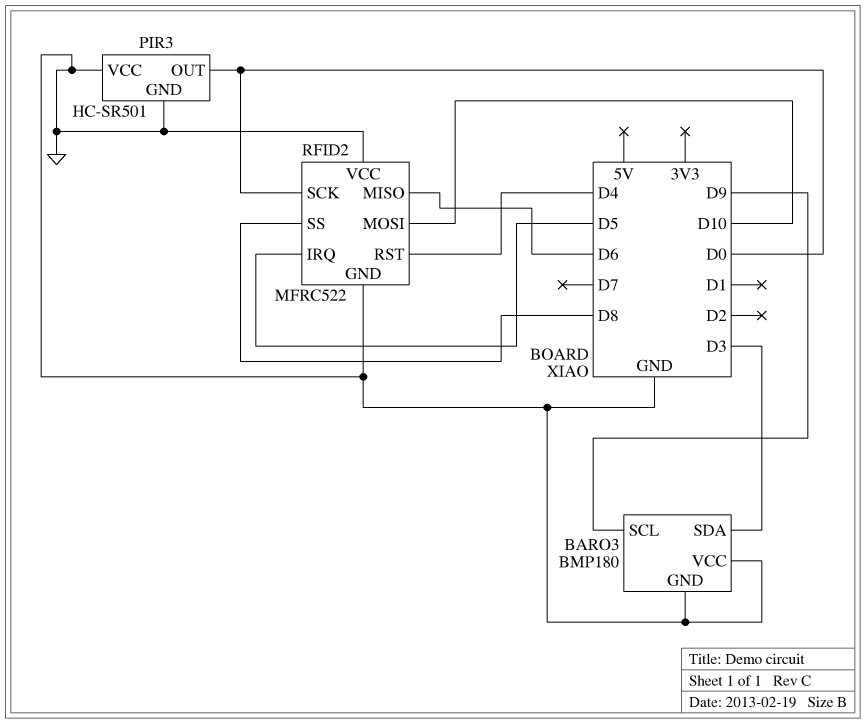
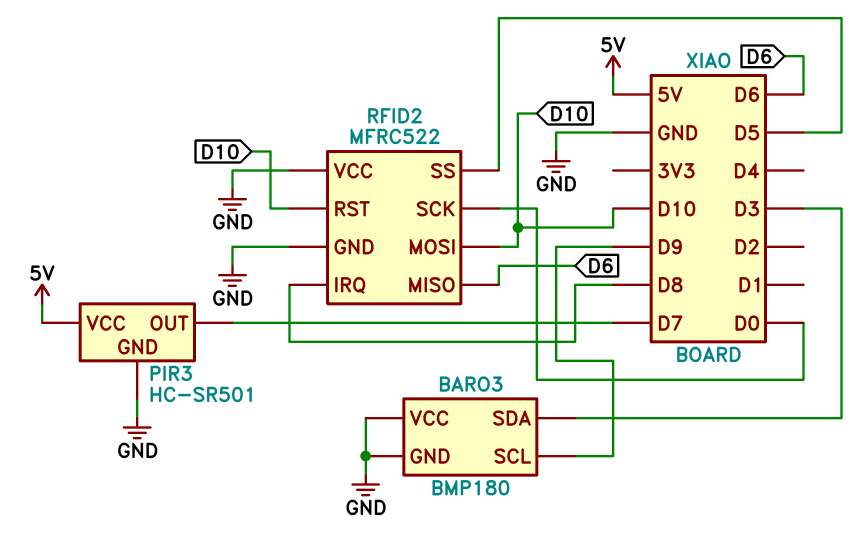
PIR3 pin OUT: D0 -> D7
PIR3 pin VCC: GND -> 5V
RFID2 pin IRQ: D5 -> D8
RFID2 pin RST: D4 -> D10
RFID2 pin SS: D8 -> D5

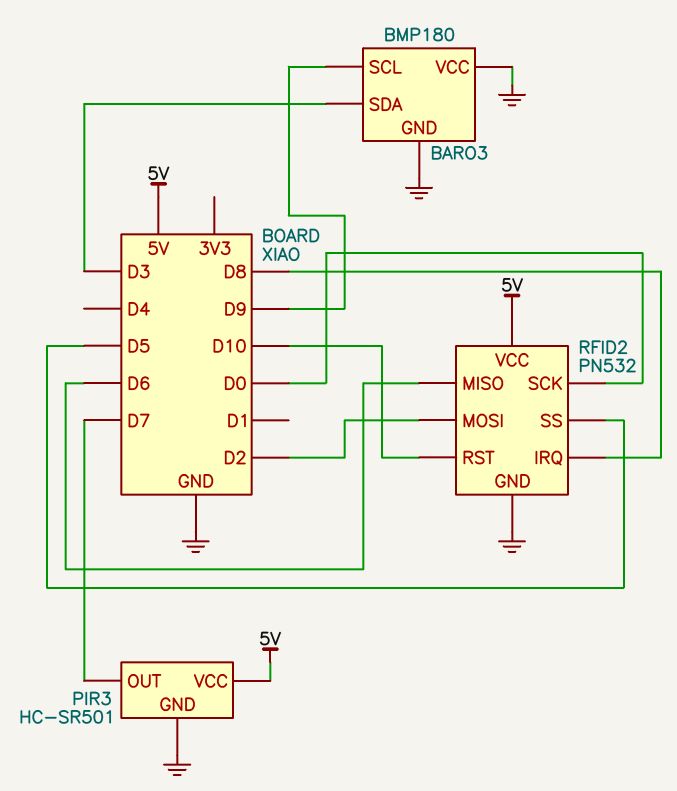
RFID2: MFRC522 -> PN532
RFID2 pin MOSI: D10 -> D2
RFID2 pin VCC: GND -> 5V

